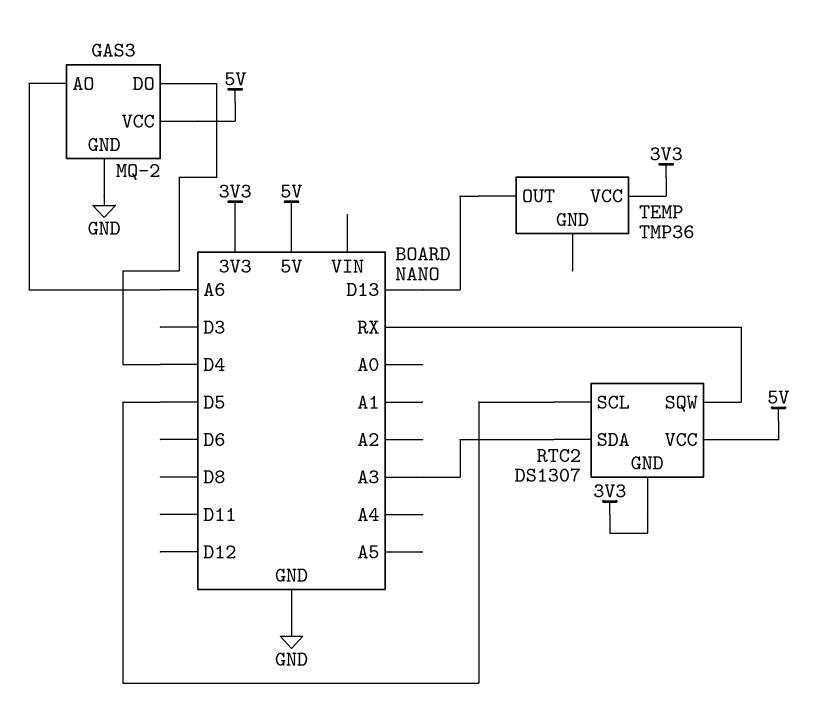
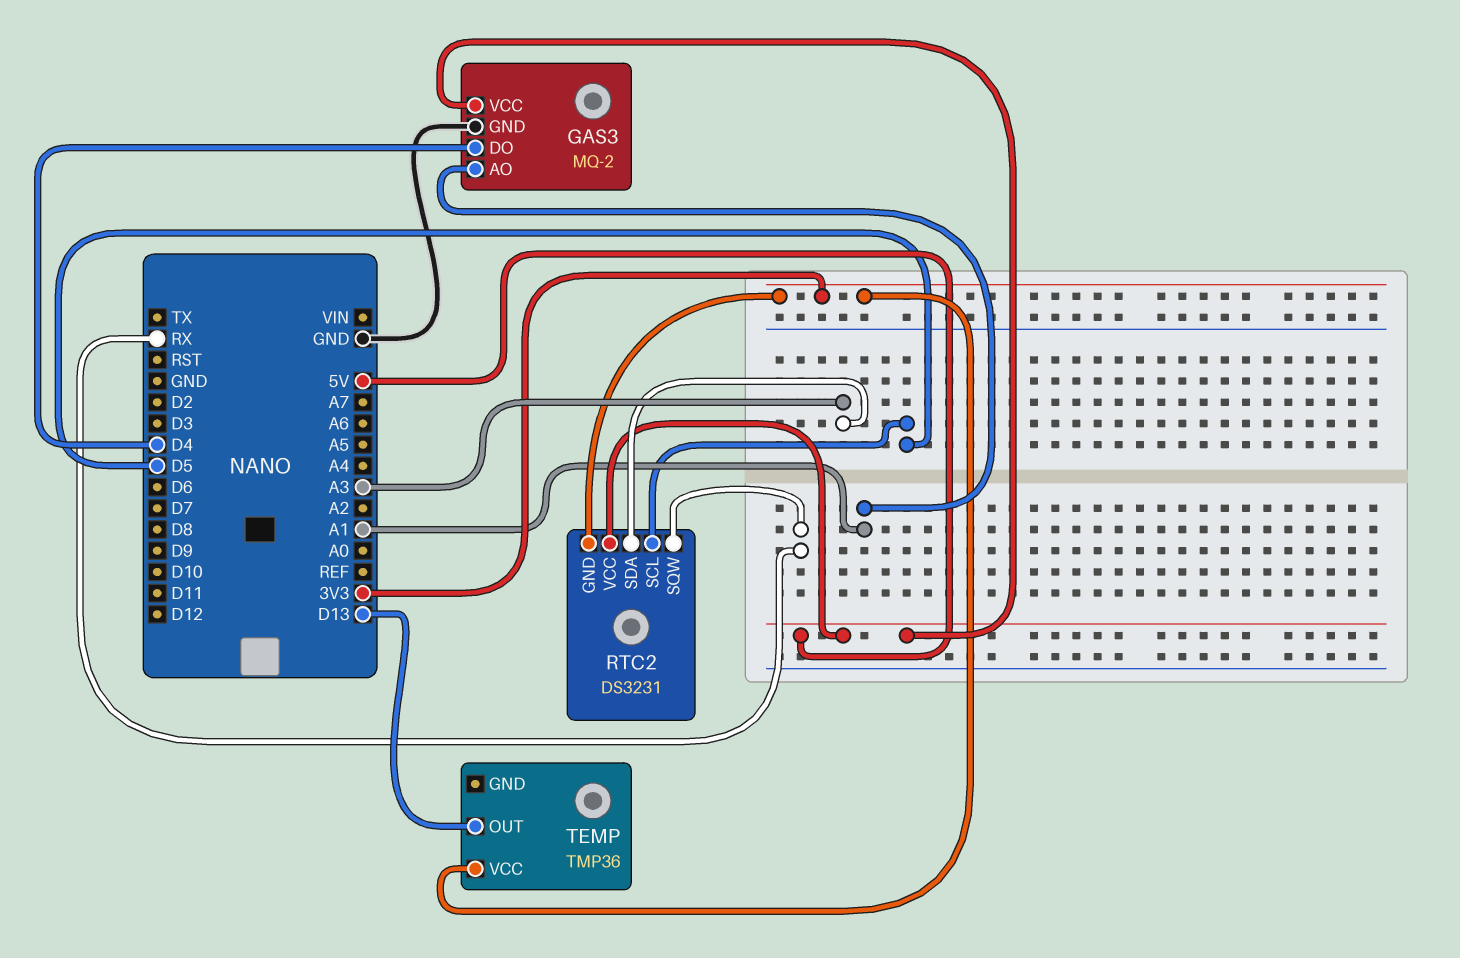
GAS3 pin AO: A6 -> A1
RTC2: DS1307 -> DS3231

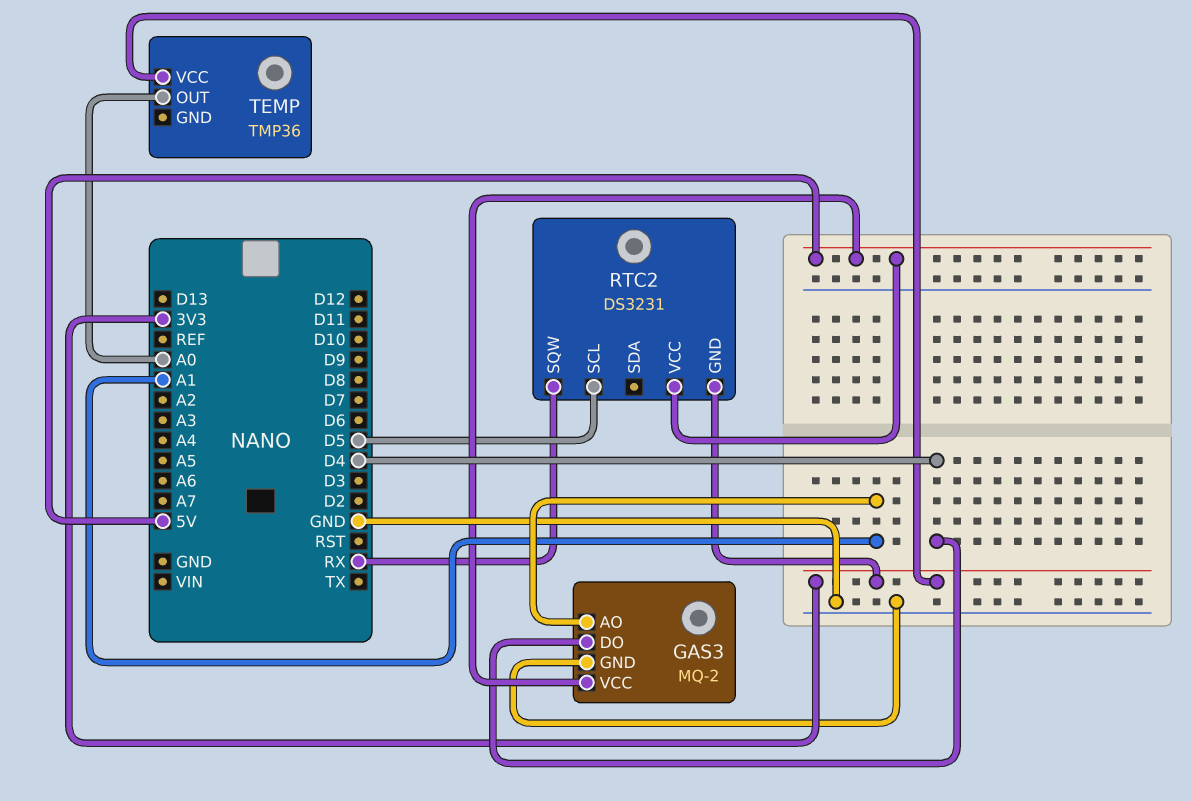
RTC2 pin SDA: A3 -> none
TEMP pin OUT: D13 -> A0

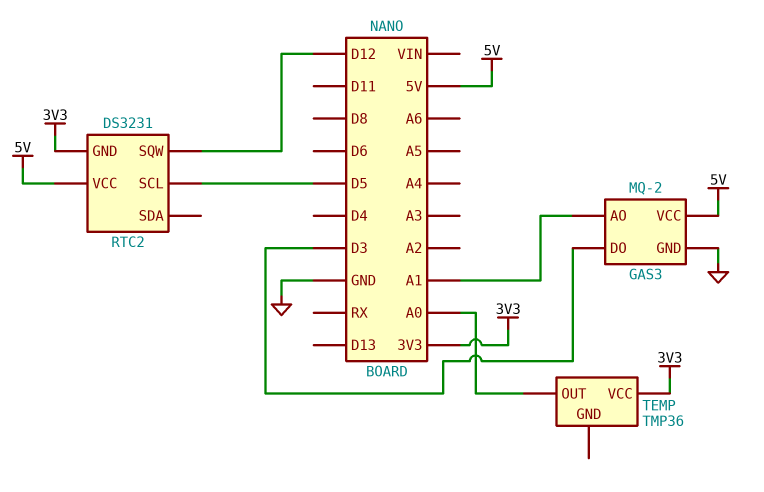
GAS3 pin DO: D4 -> D3
RTC2 pin SQW: RX -> D12

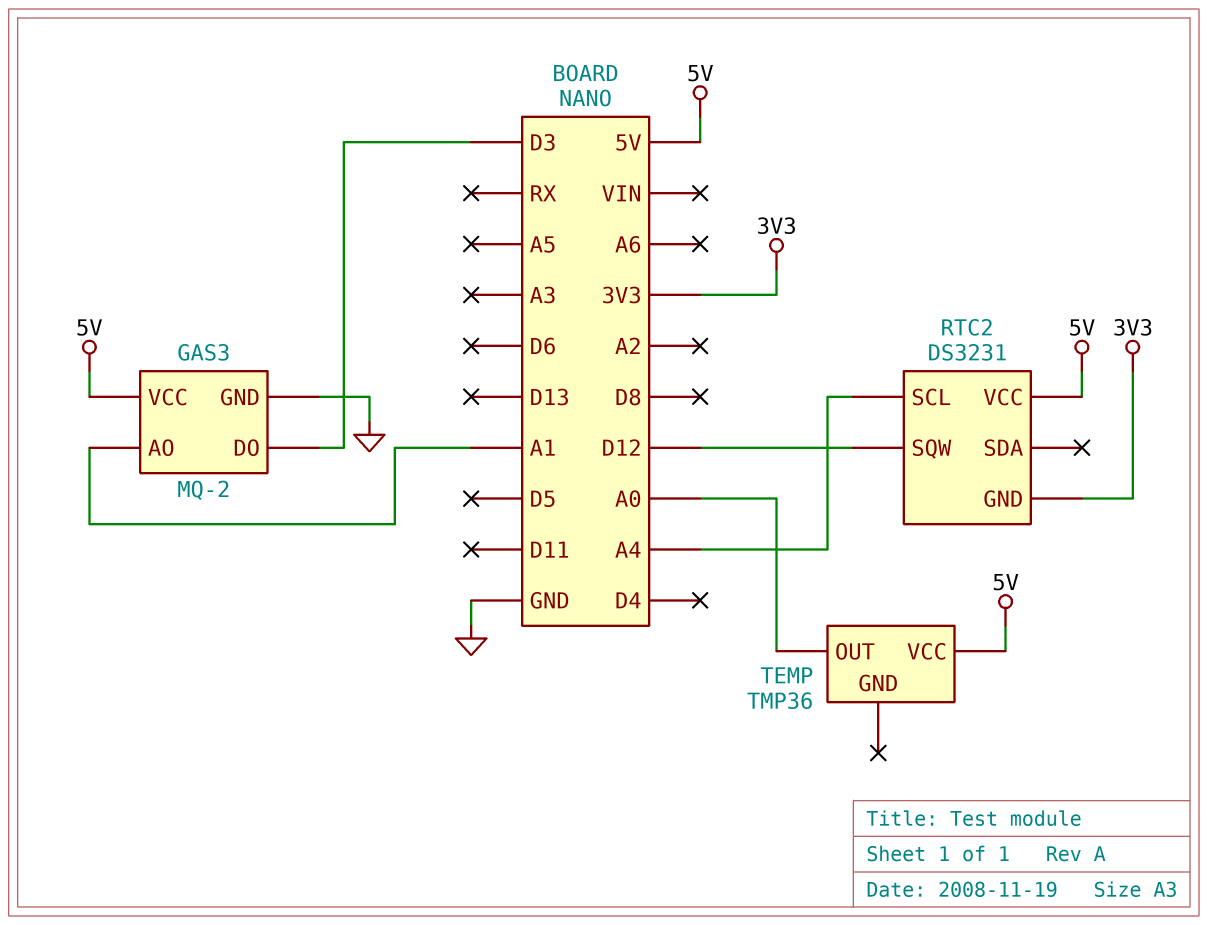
RTC2 pin SCL: D5 -> A4
TEMP pin VCC: 3V3 -> 5V

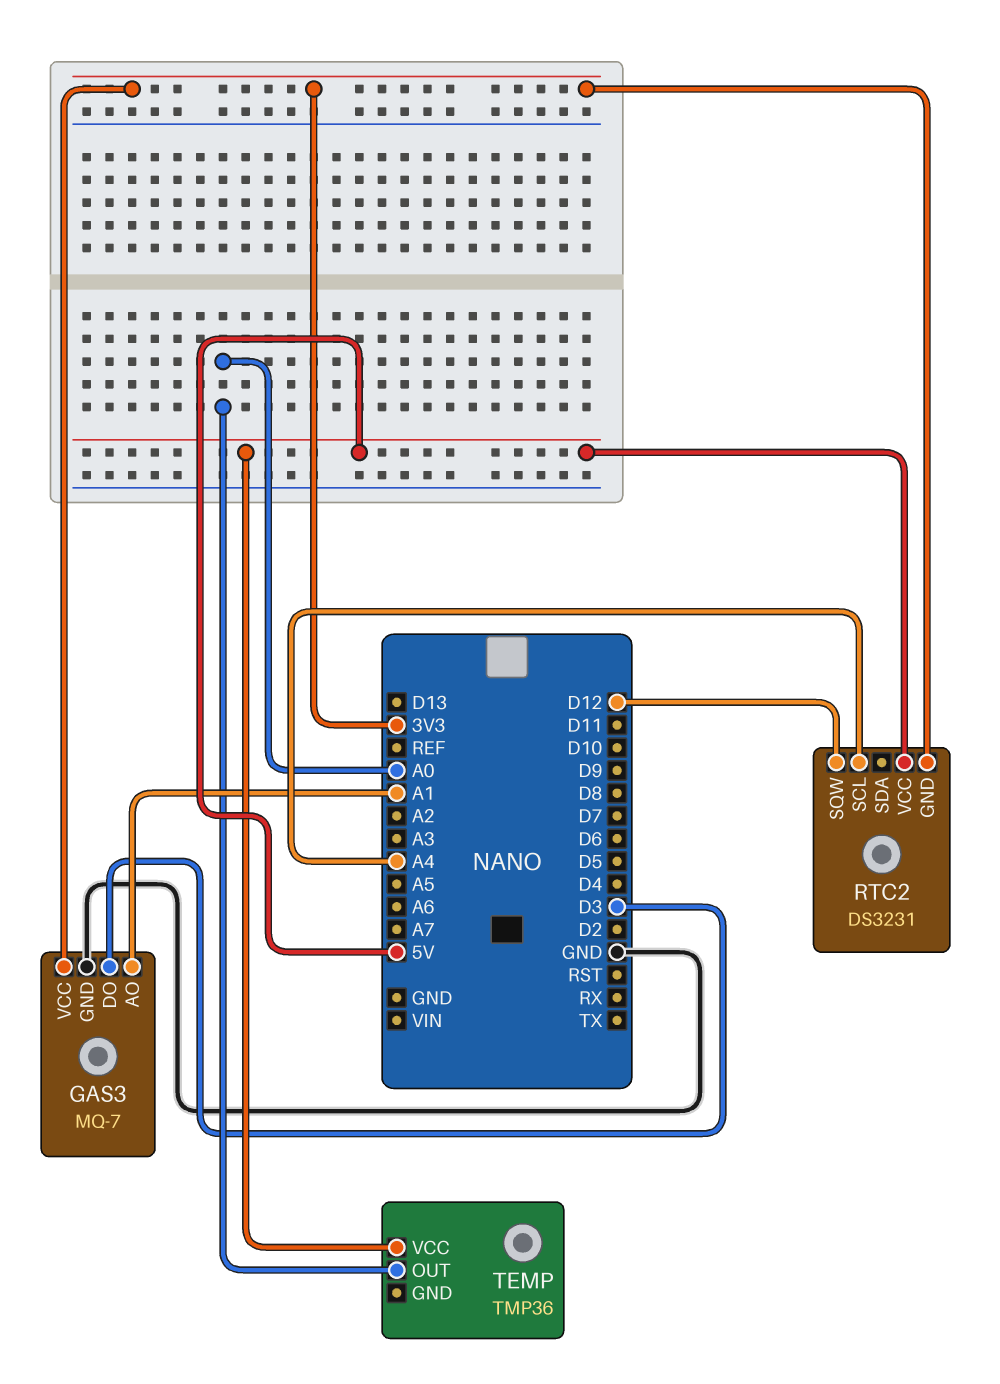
GAS3: MQ-2 -> MQ-7
GAS3 pin VCC: 5V -> 3V3

